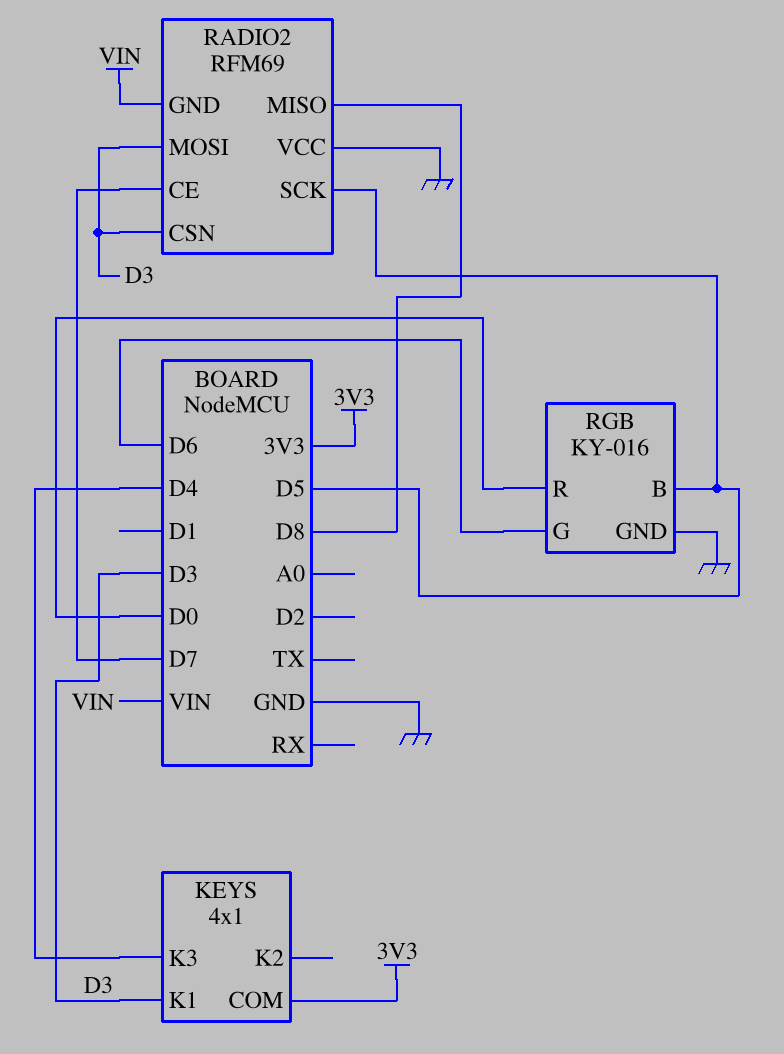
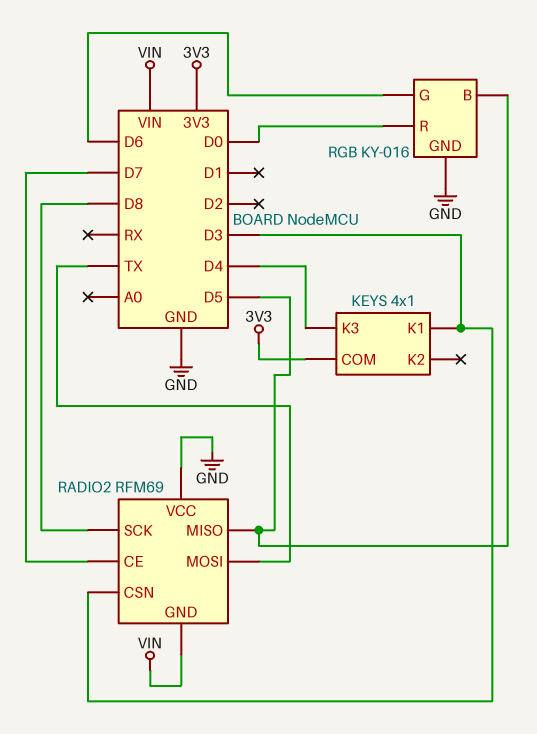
RADIO2 pin MISO: D8 -> D5
RADIO2 pin MOSI: D3 -> TX
RADIO2 pin SCK: D5 -> D8

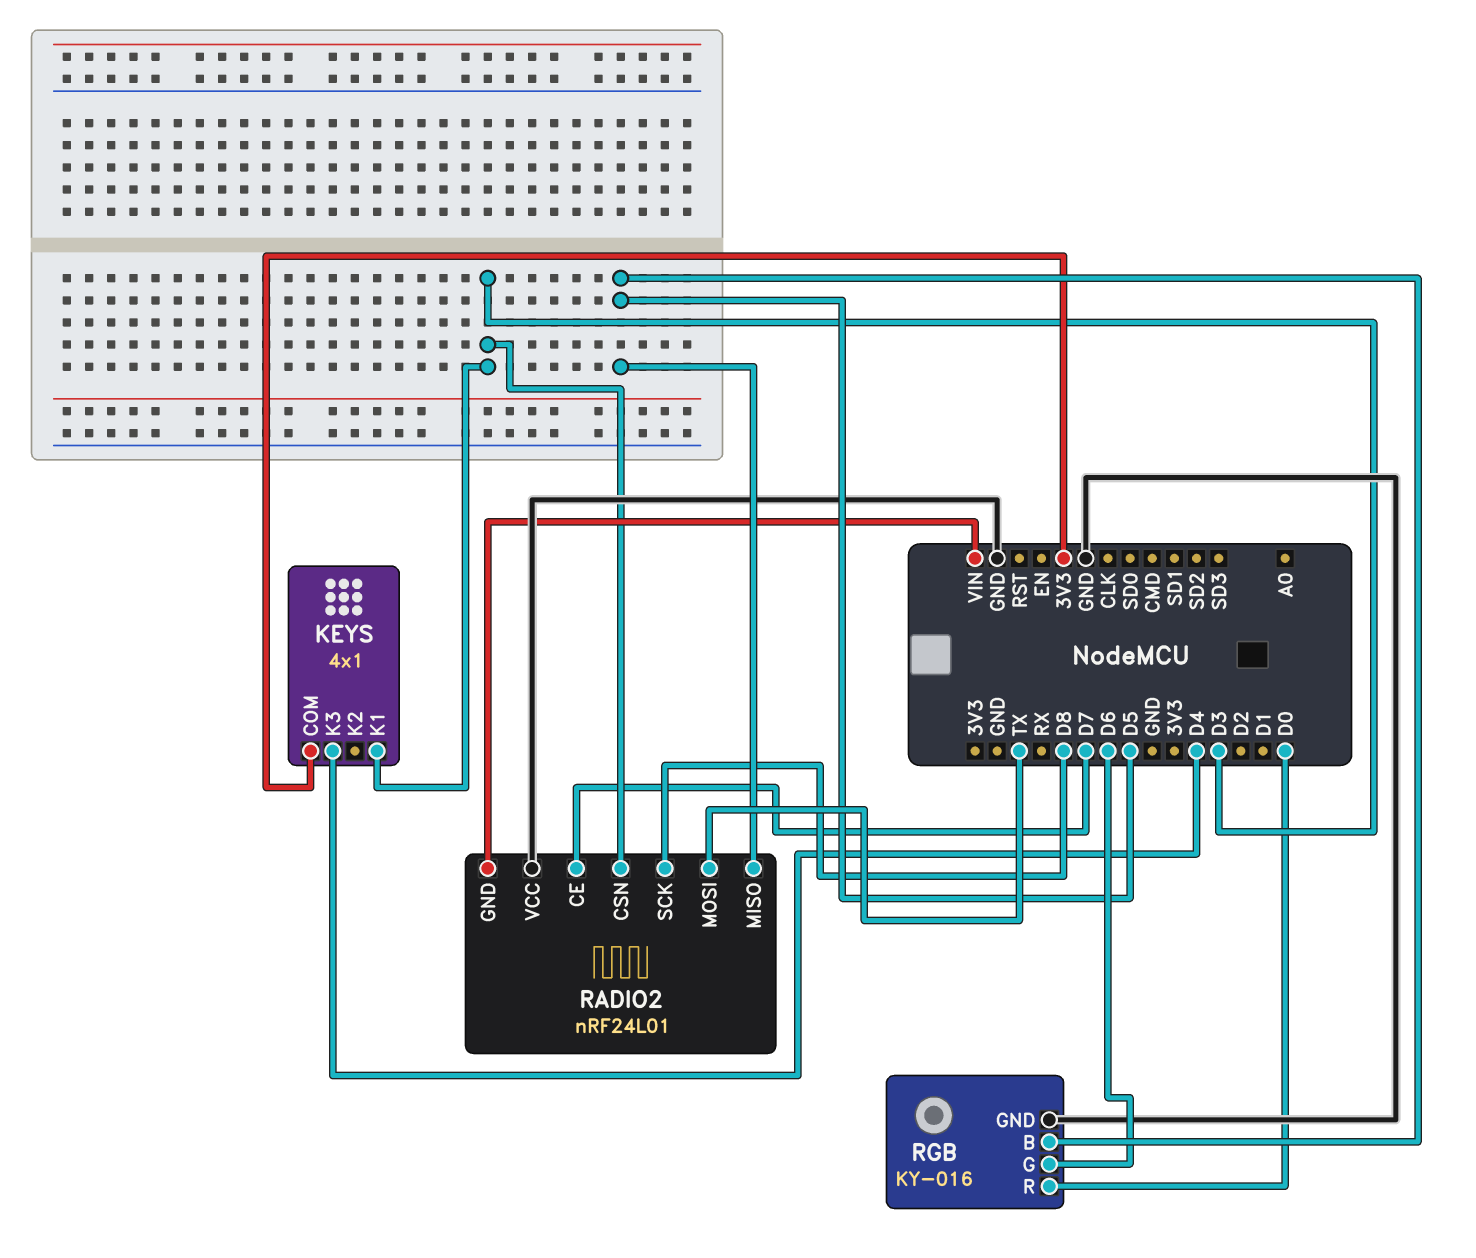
RADIO2: RFM69 -> nRF24L01

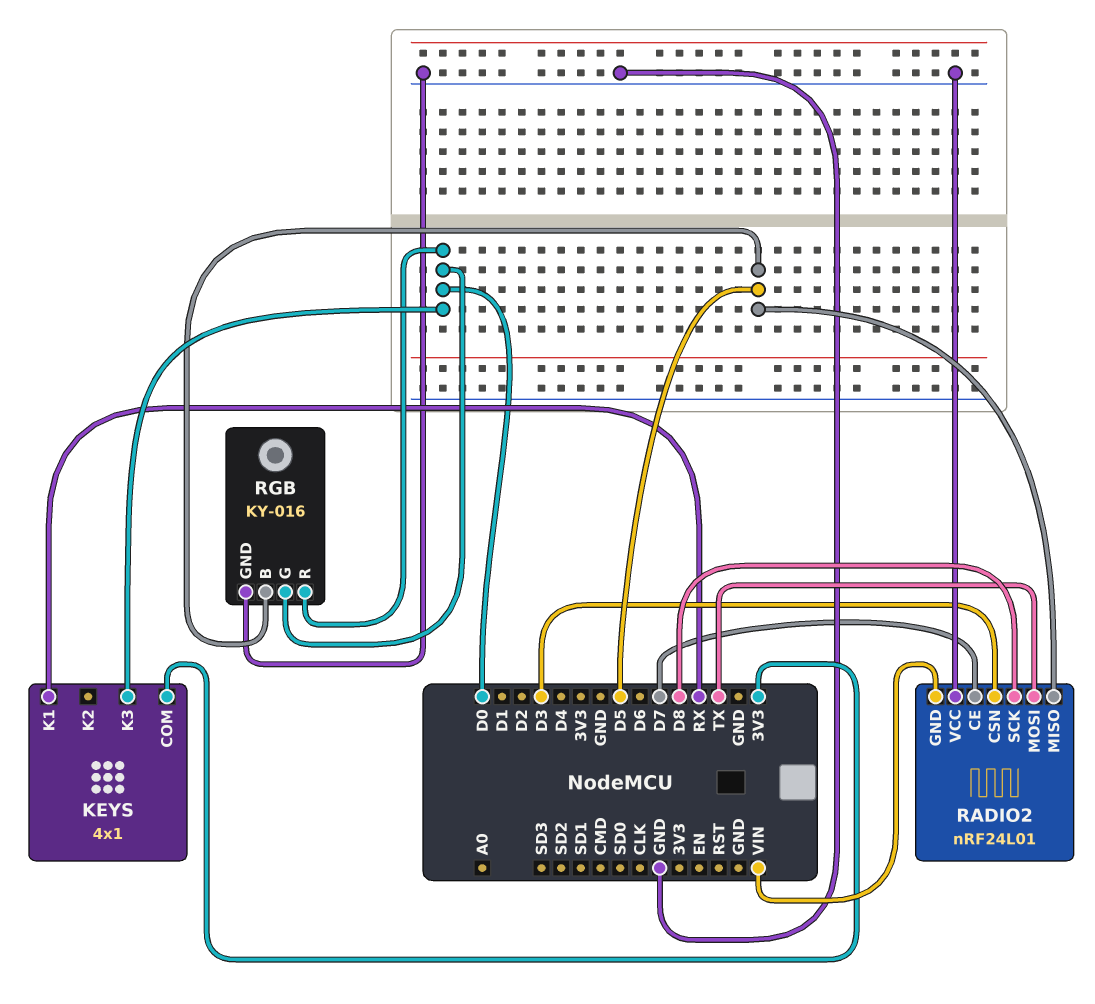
KEYS pin K1: D3 -> RX
KEYS pin K3: D4 -> D0
RGB pin G: D6 -> D0

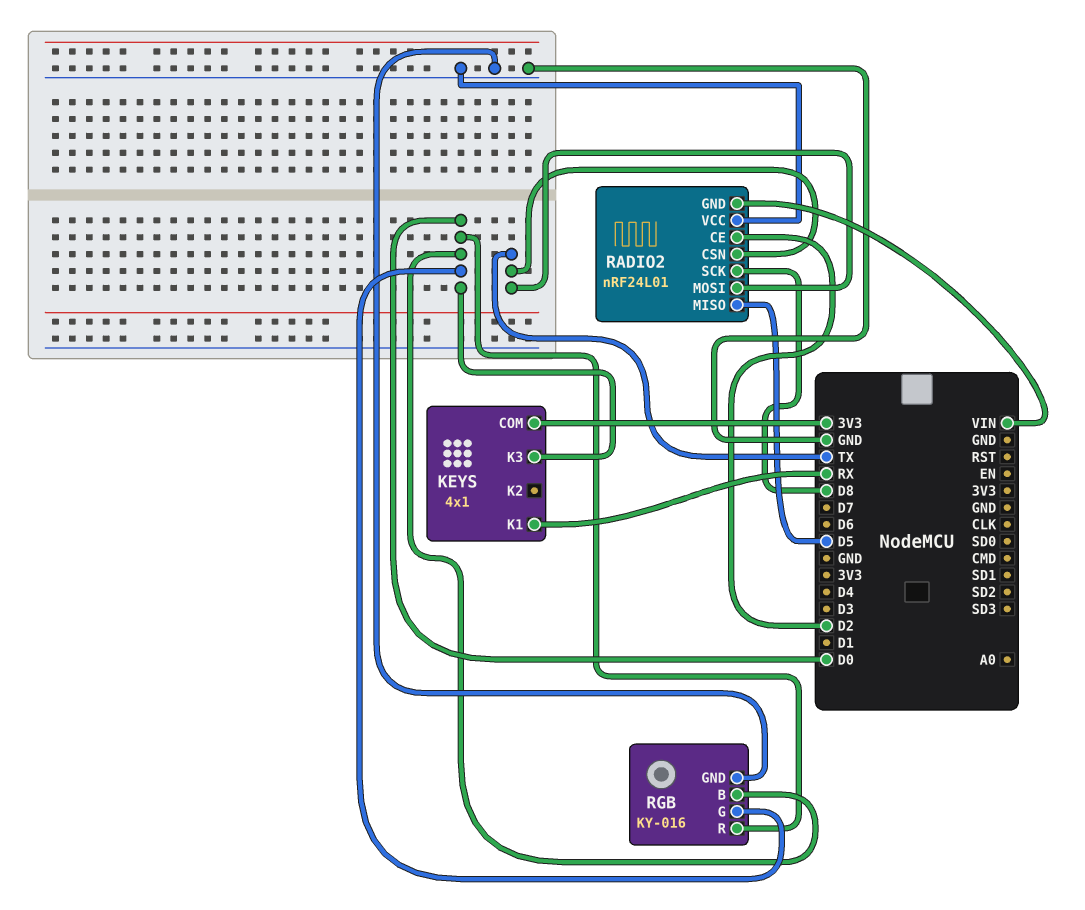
RADIO2 pin CE: D7 -> D2
RADIO2 pin CSN: D3 -> TX
RGB pin B: D5 -> D0

